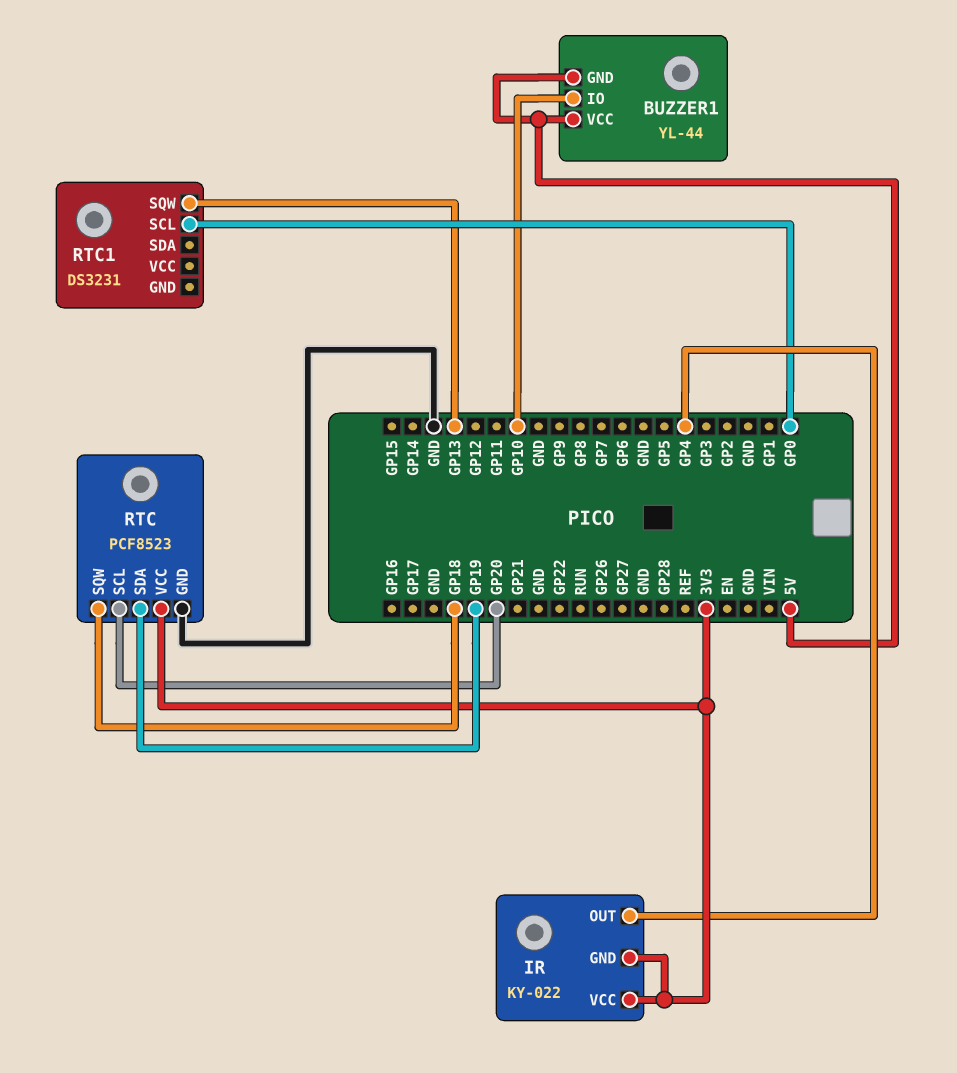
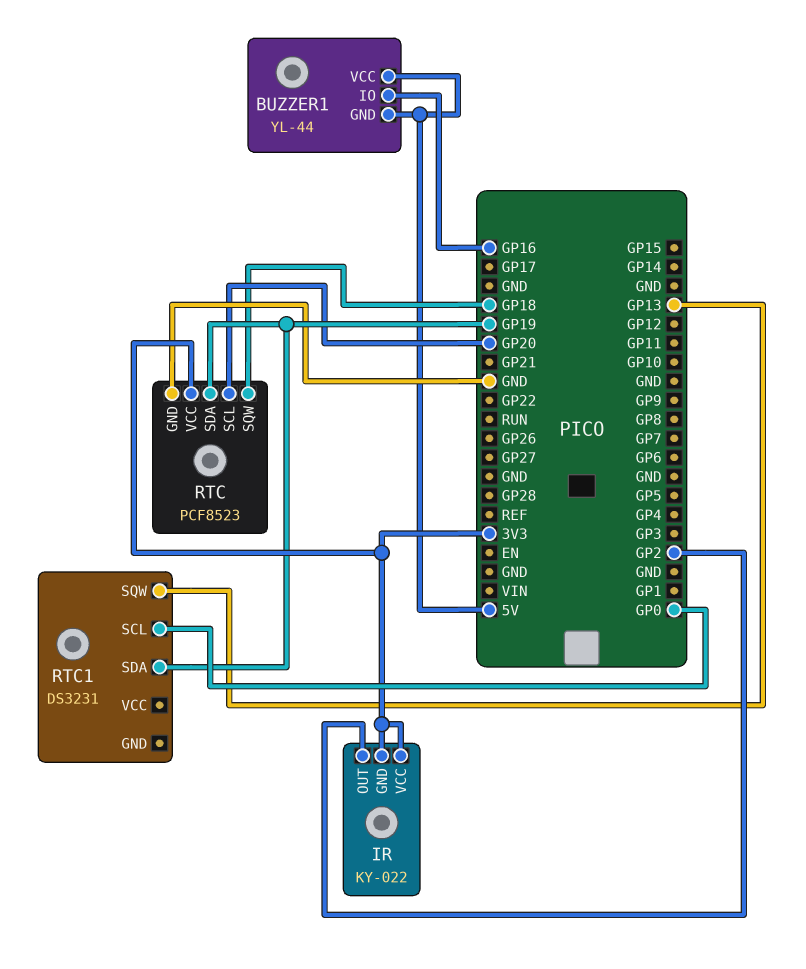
BUZZER1 pin IO: GP10 -> GP16
IR pin OUT: GP4 -> GP2
RTC1 pin SDA: none -> GP19

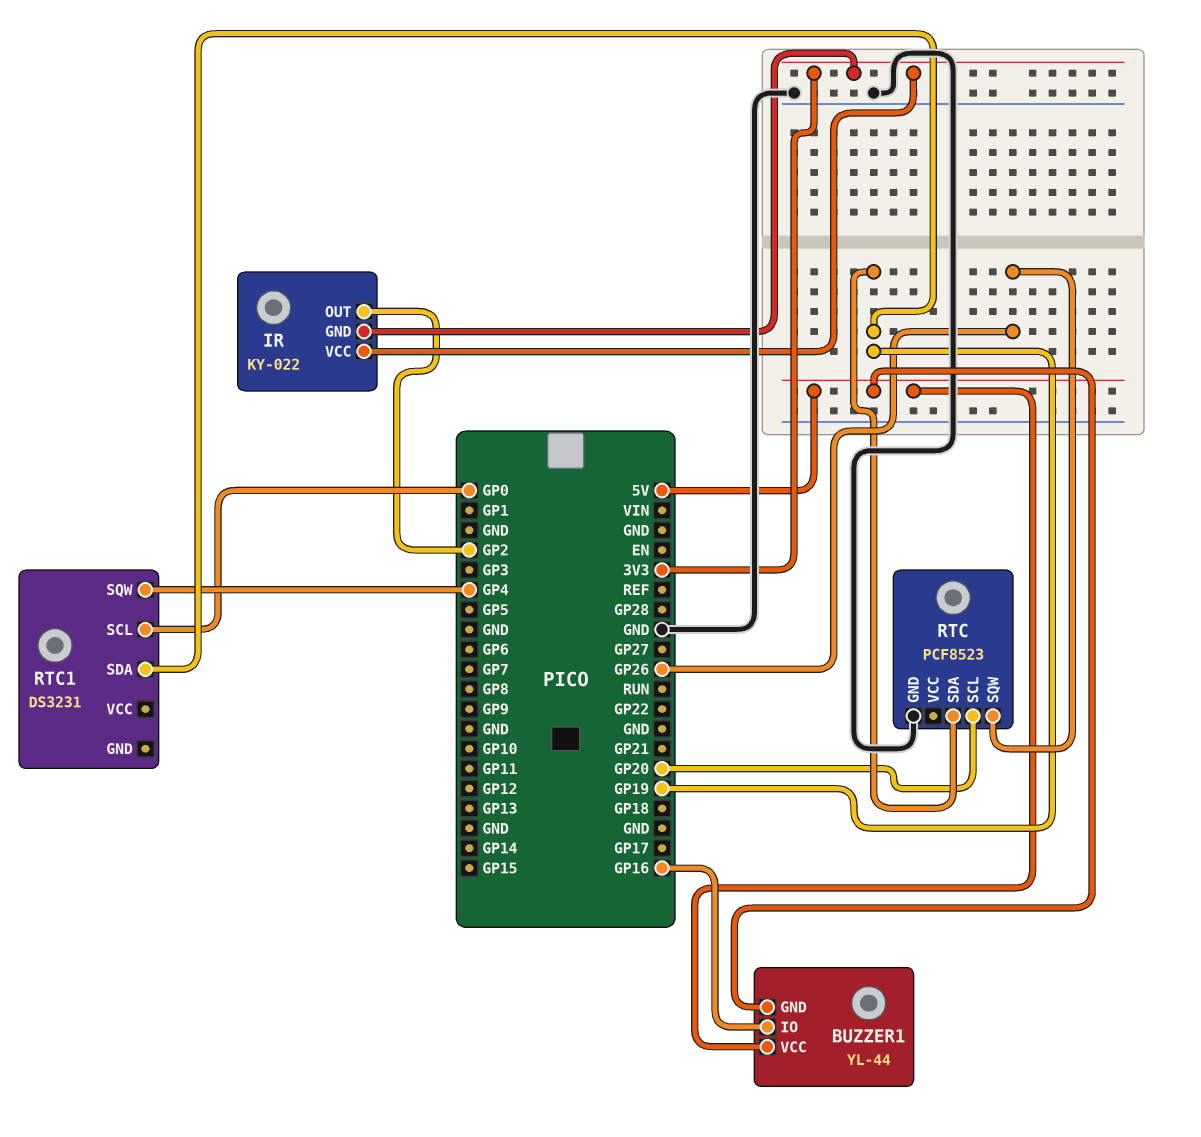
RTC pin SQW: GP18 -> GP26
RTC pin VCC: 3V3 -> none
RTC1 pin SQW: GP13 -> GP4

